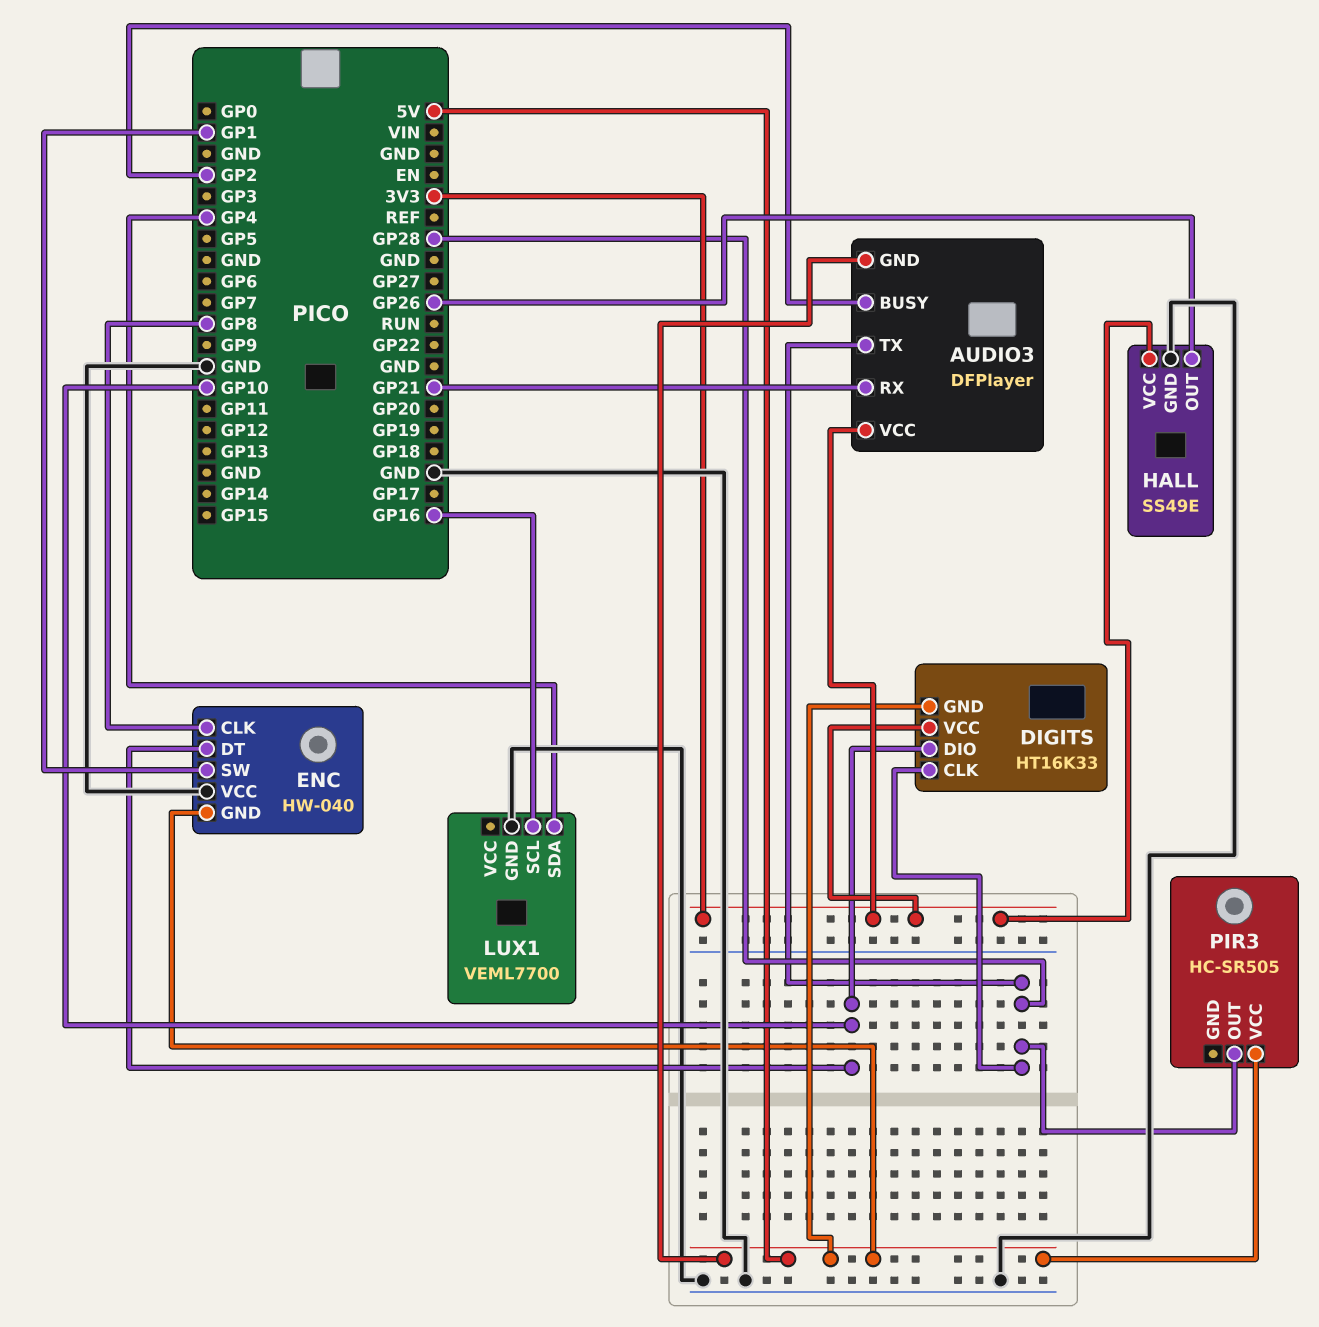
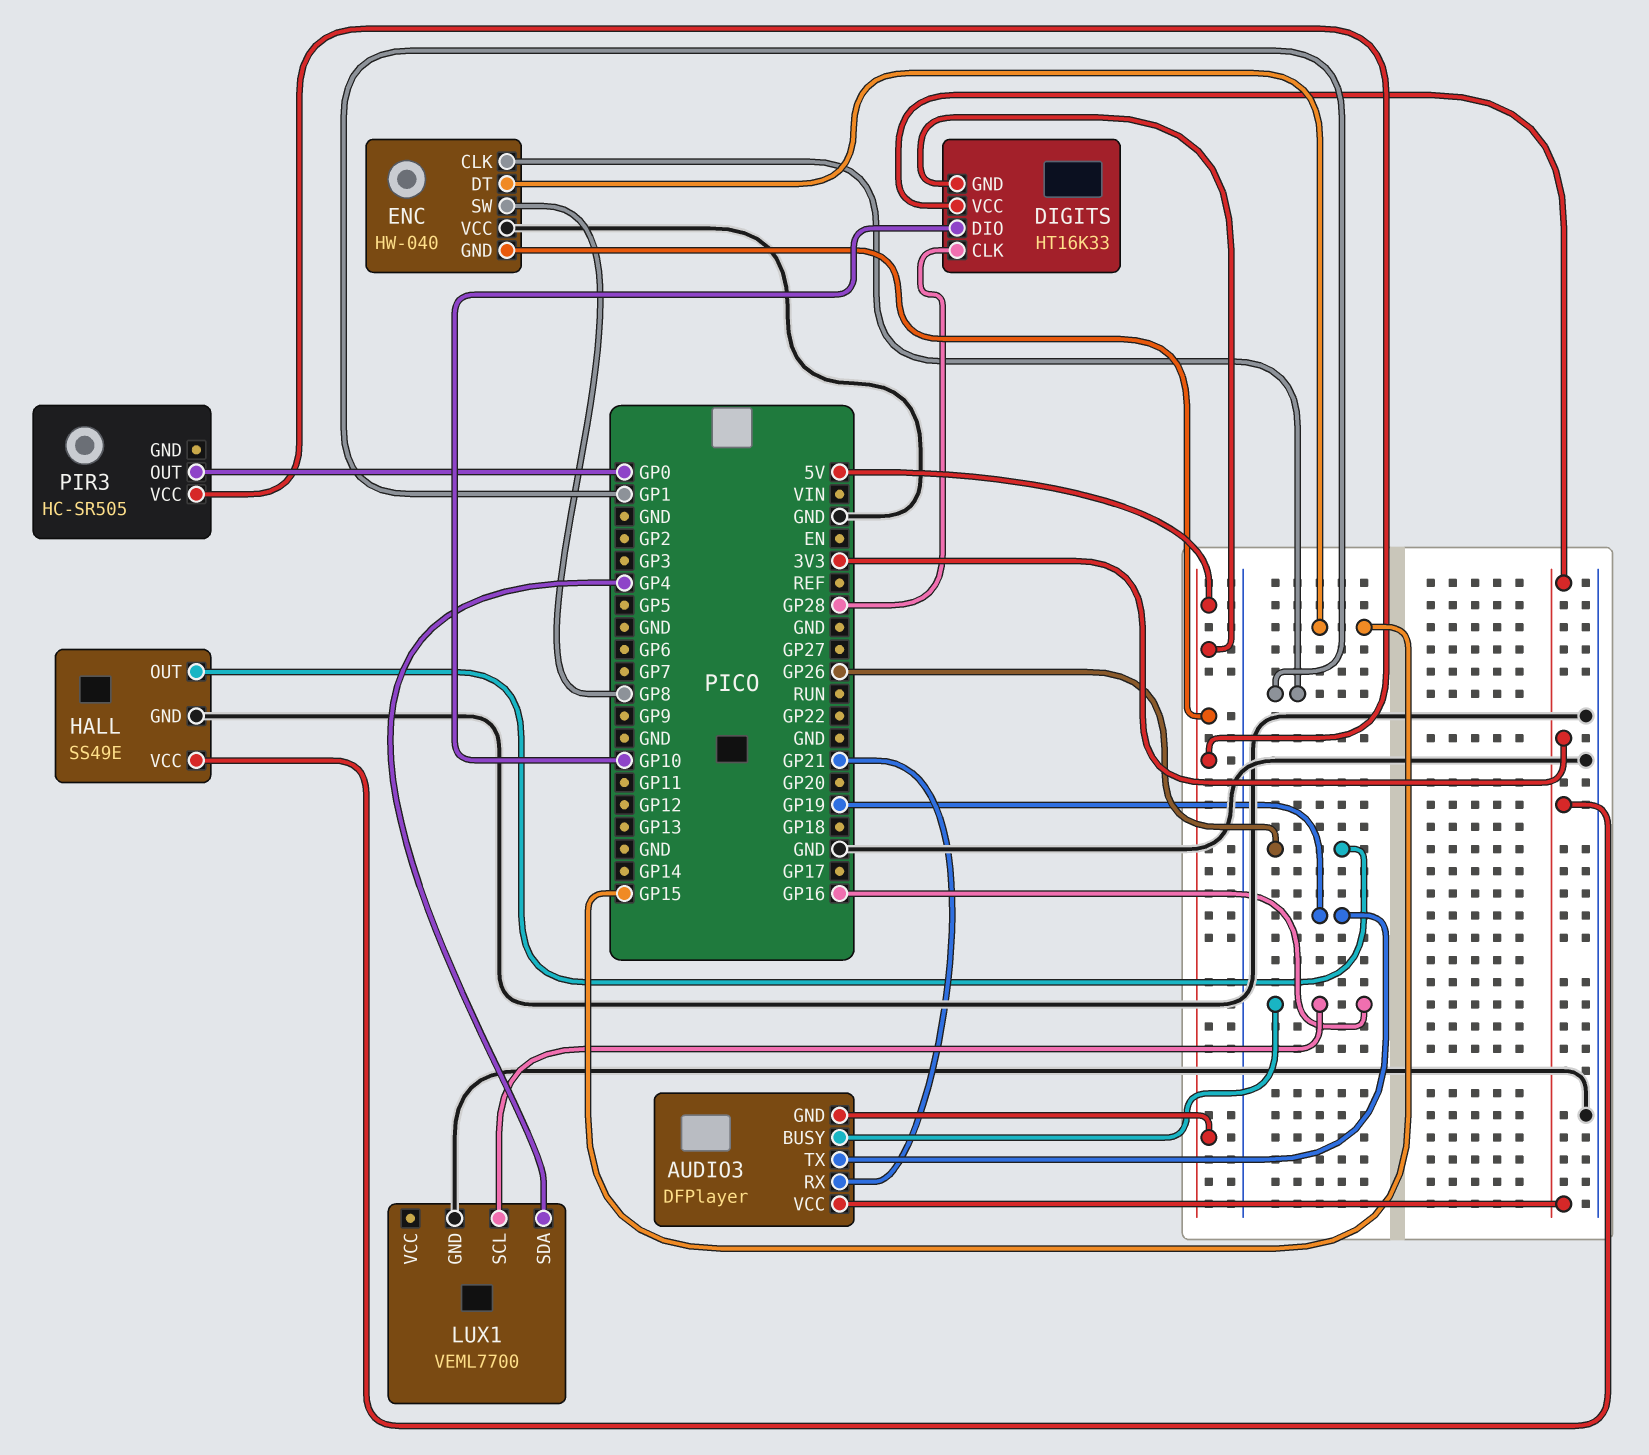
AUDIO3 pin BUSY: GP2 -> GP16
AUDIO3 pin TX: GP28 -> GP19
ENC pin CLK: GP8 -> GP1
ENC pin DT: GP10 -> GP15
ENC pin SW: GP1 -> GP8
PIR3 pin OUT: GP28 -> GP0

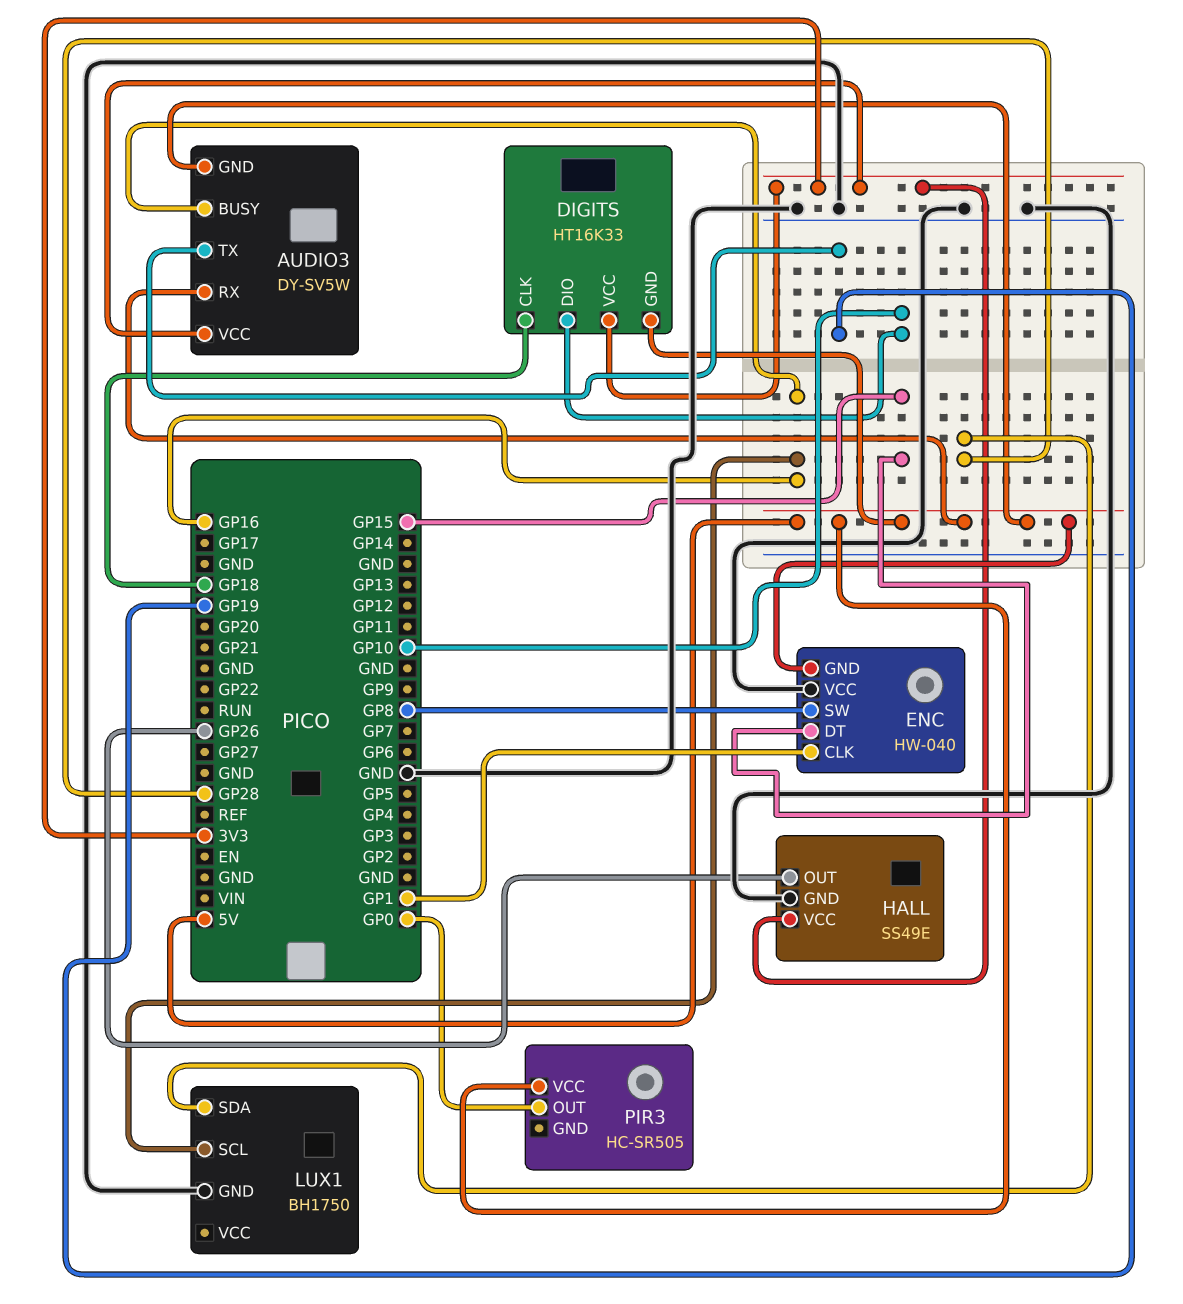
AUDIO3: DFPlayer -> DY-SV5W
AUDIO3 pin RX: GP21 -> 5V
DIGITS pin CLK: GP28 -> GP18
LUX1: VEML7700 -> BH1750
LUX1 pin SDA: GP4 -> GP28

